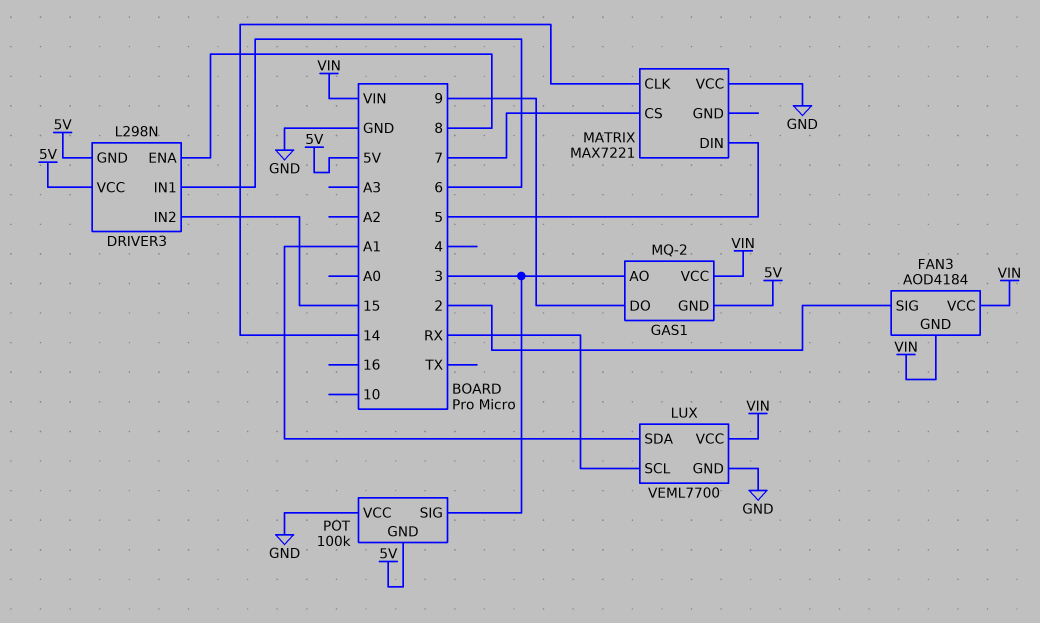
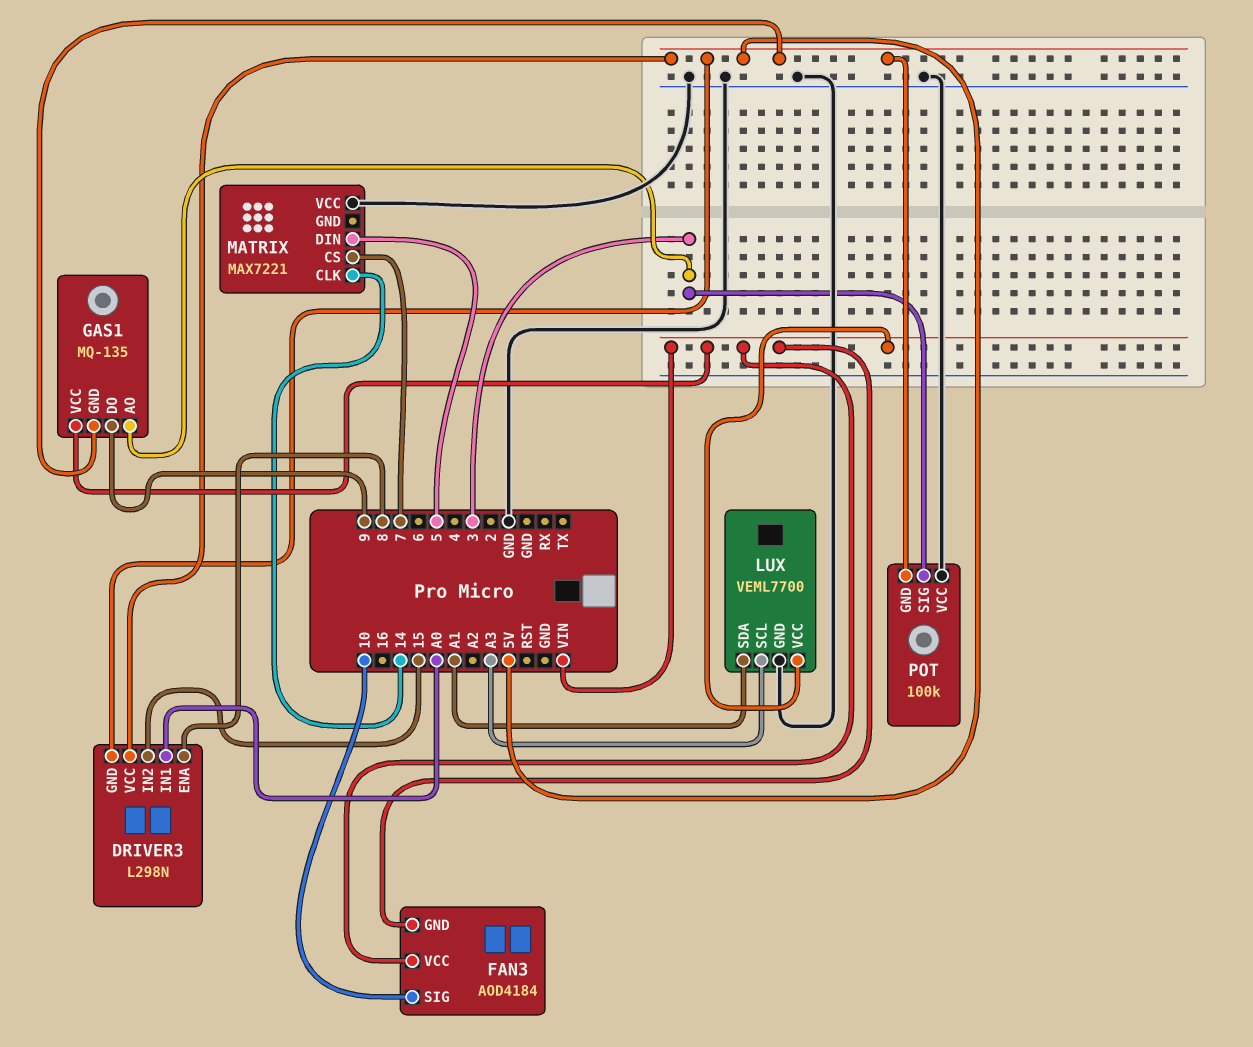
DRIVER3 pin IN1: 6 -> A0
FAN3 pin SIG: 2 -> 10
GAS1: MQ-2 -> MQ-135
LUX pin SCL: RX -> A3

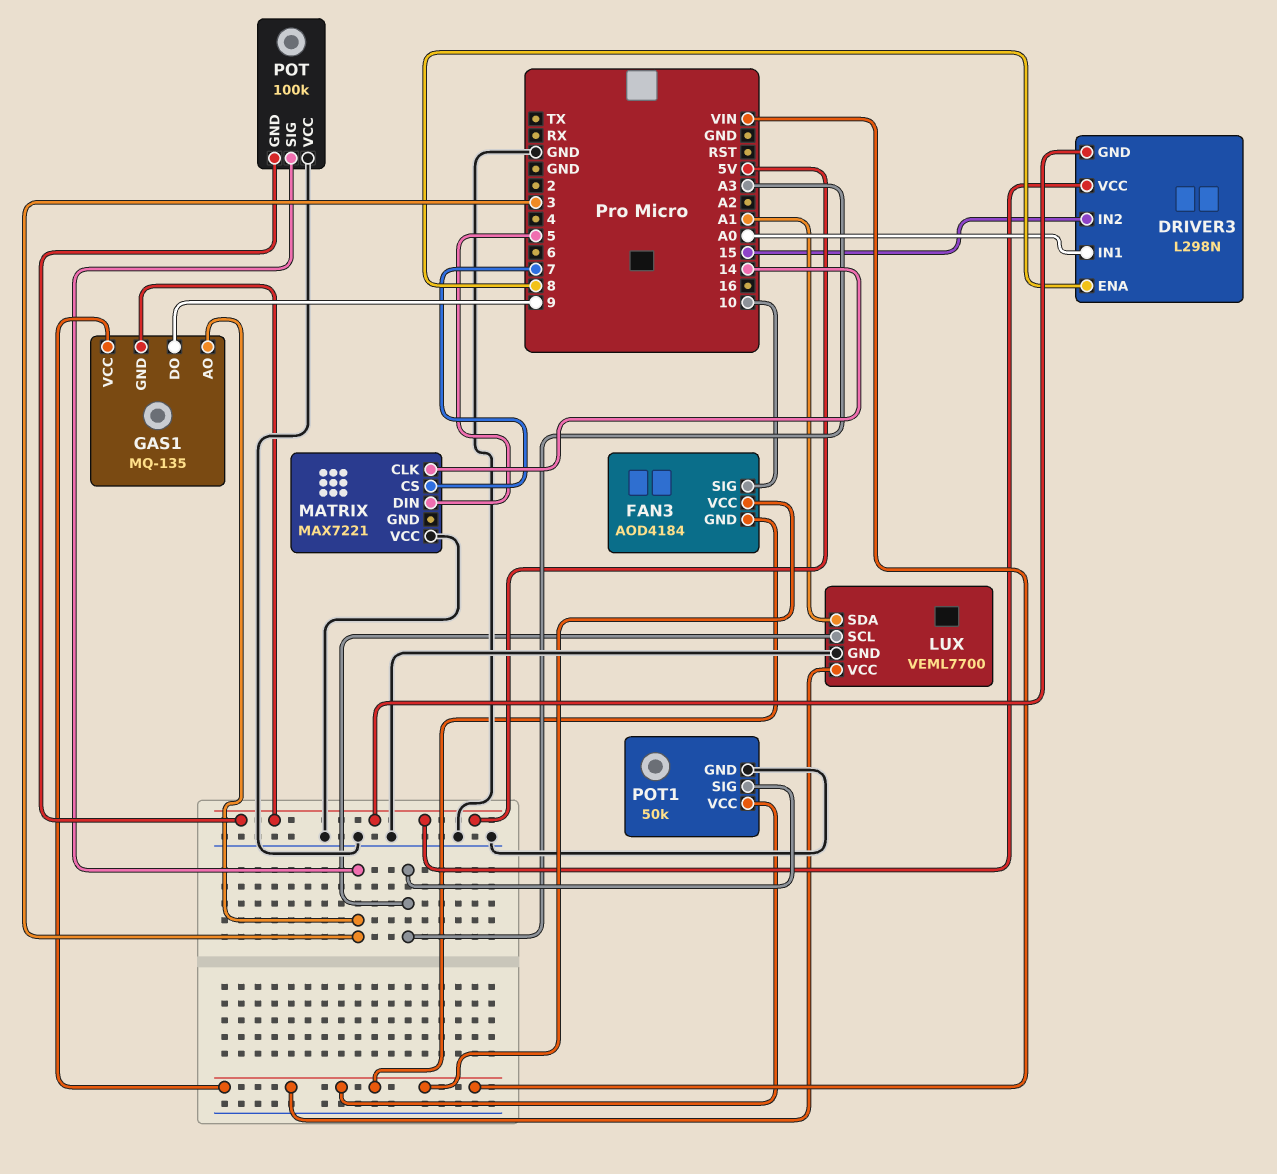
POT1: none -> 50k
POT1 pin GND: none -> GND
POT1 pin SIG: none -> A3
POT1 pin VCC: none -> VIN

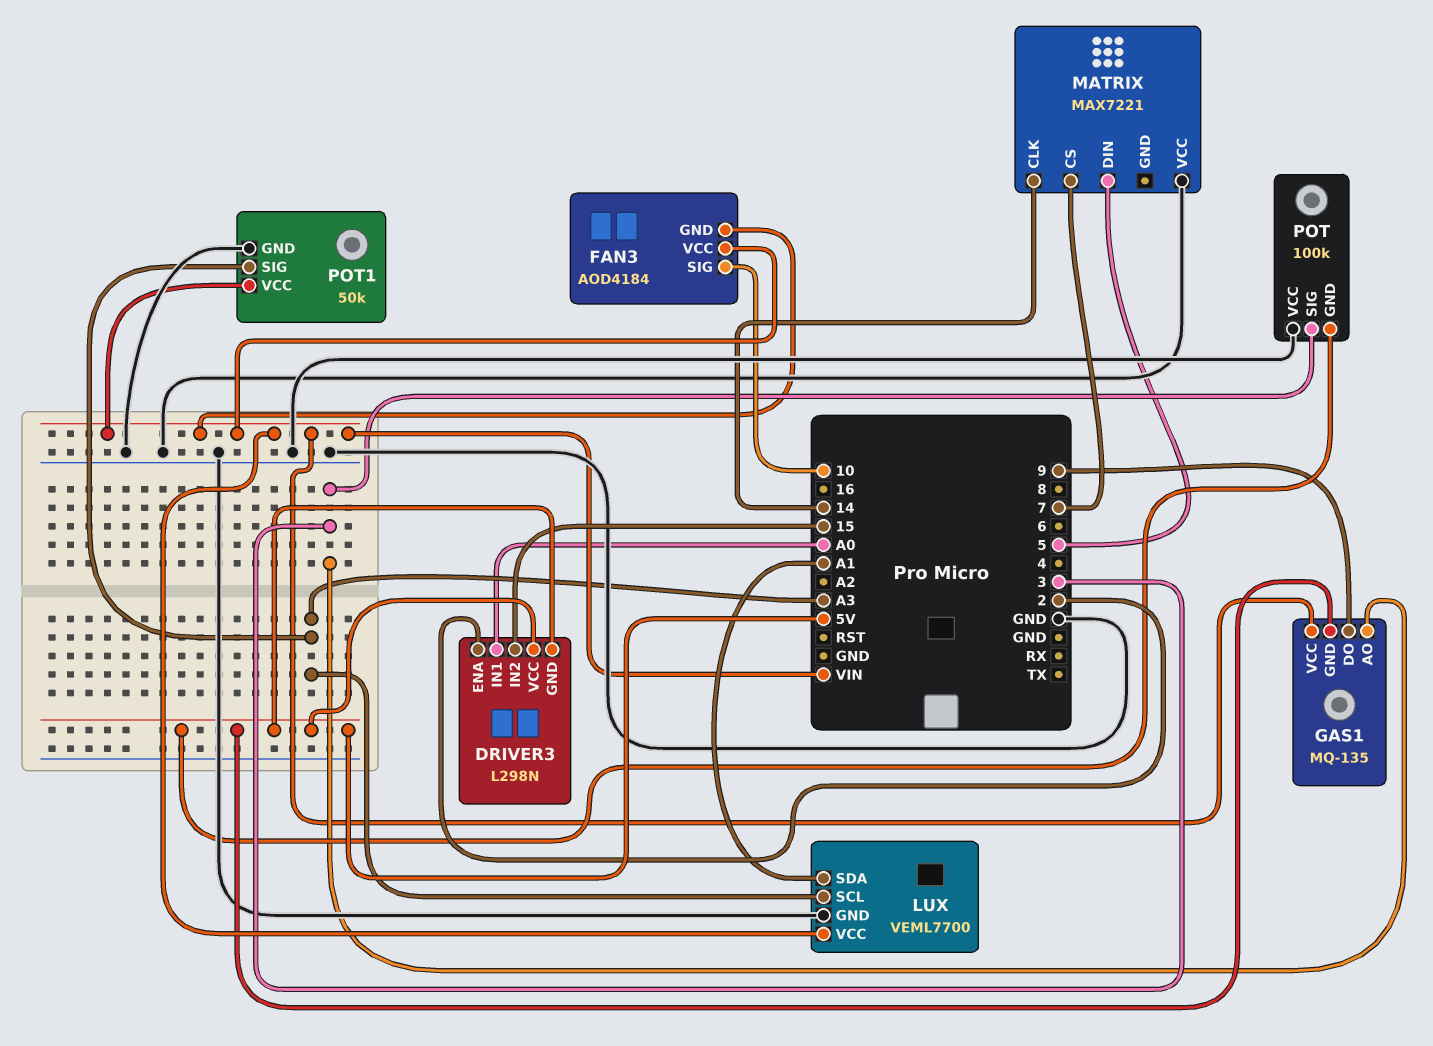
DRIVER3 pin ENA: 8 -> 2

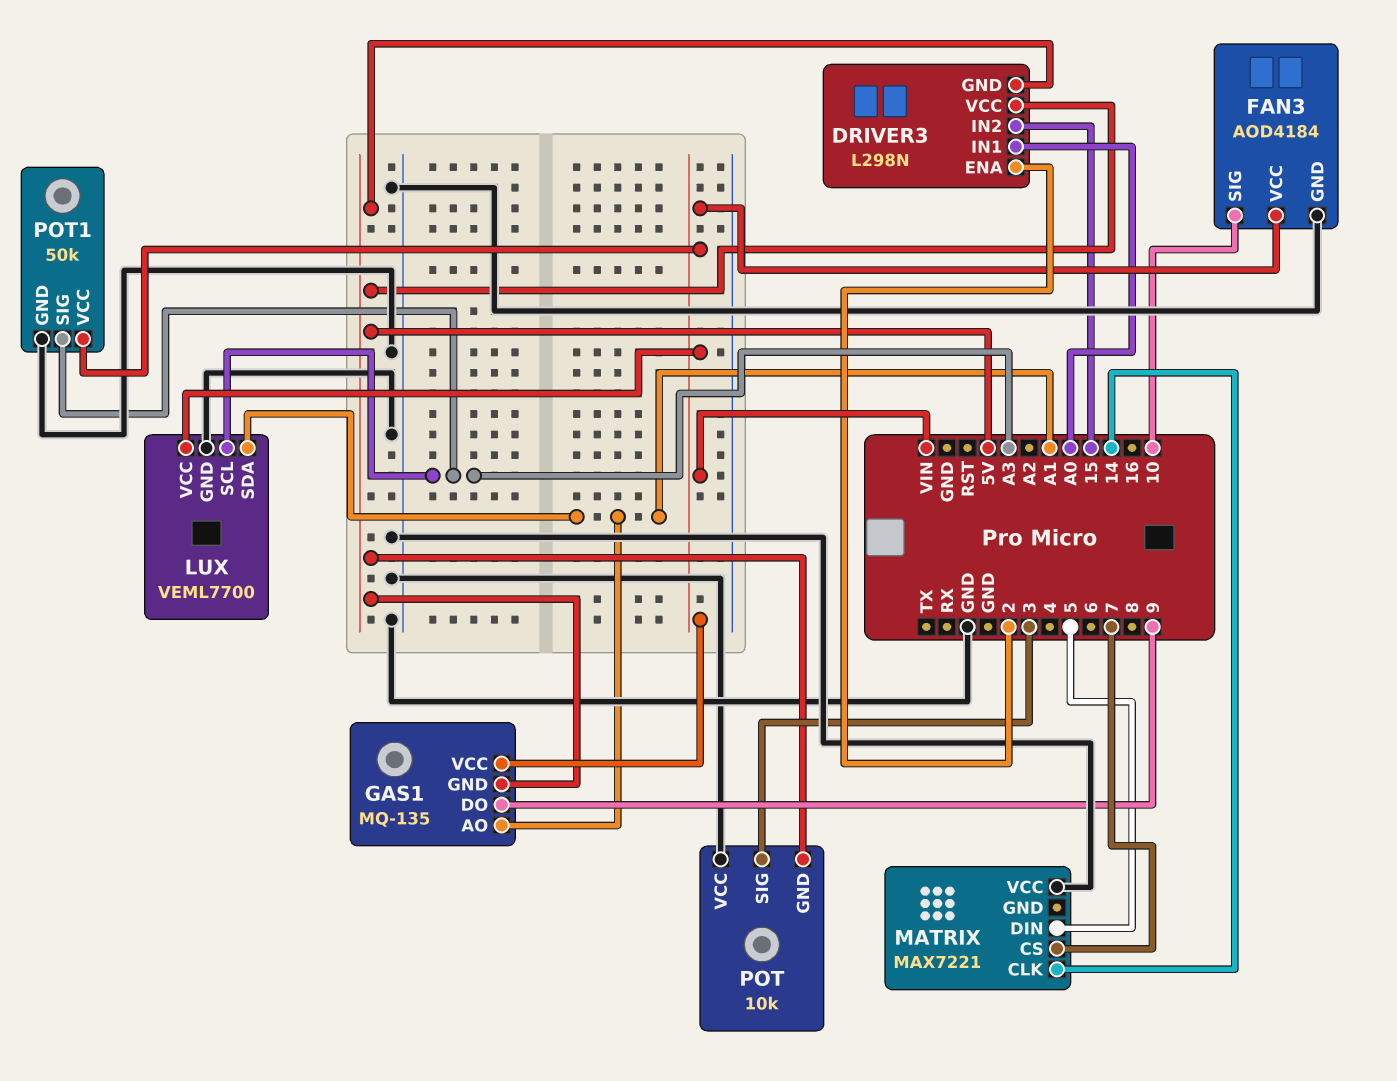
FAN3 pin GND: VIN -> GND
GAS1 pin AO: 3 -> A1
POT: 100k -> 10k

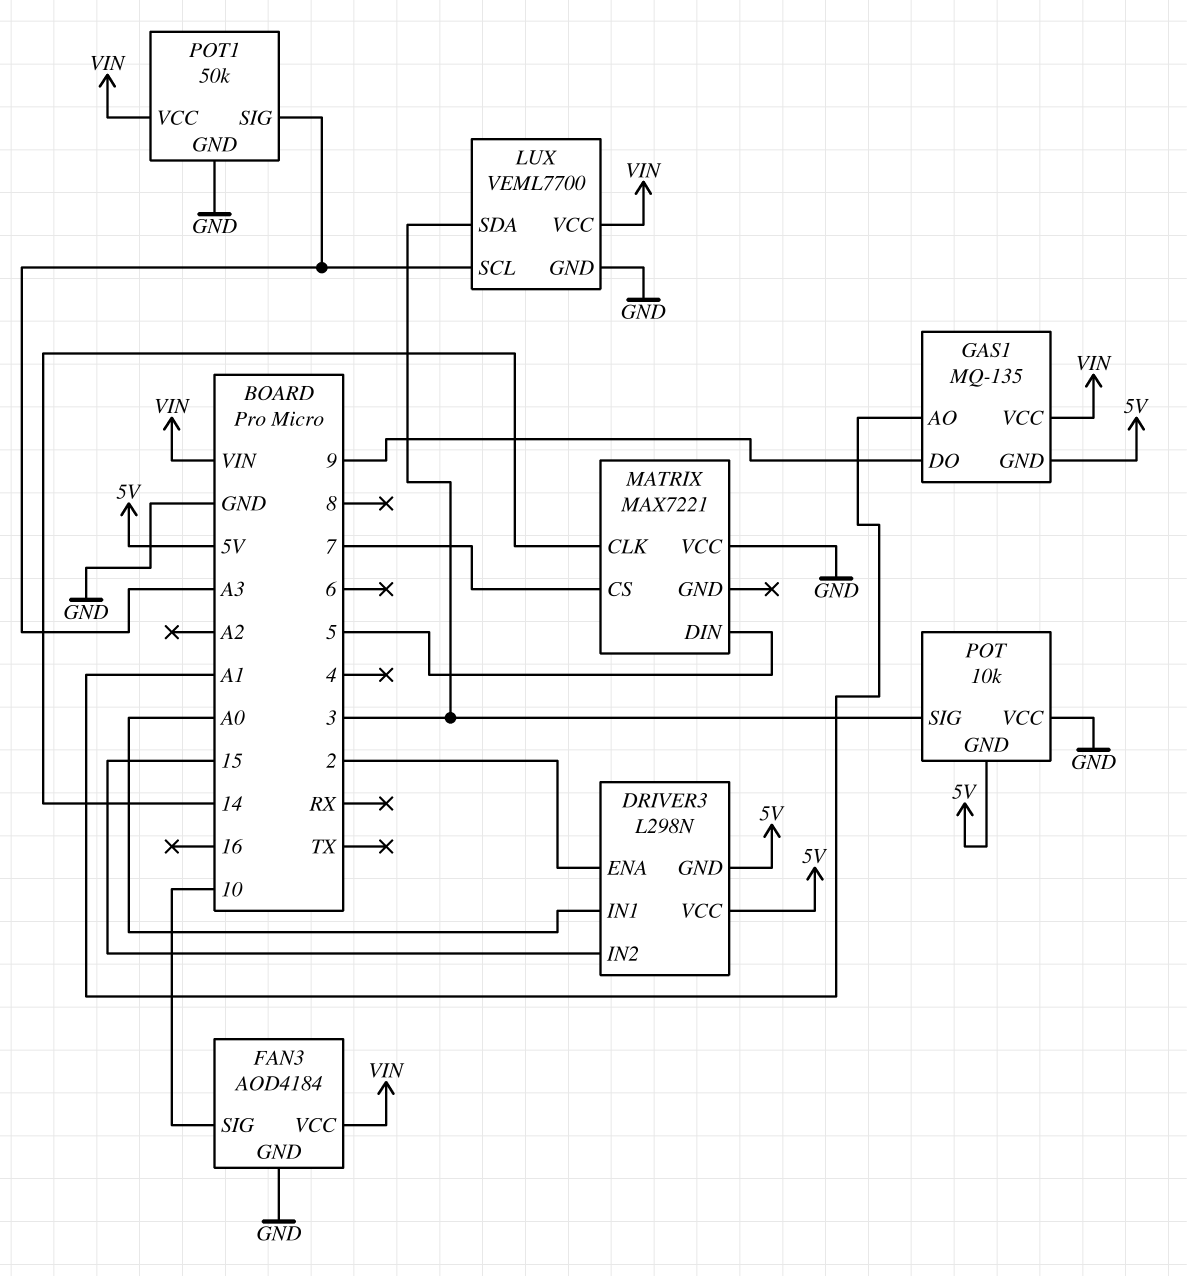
LUX pin SDA: A1 -> 3

